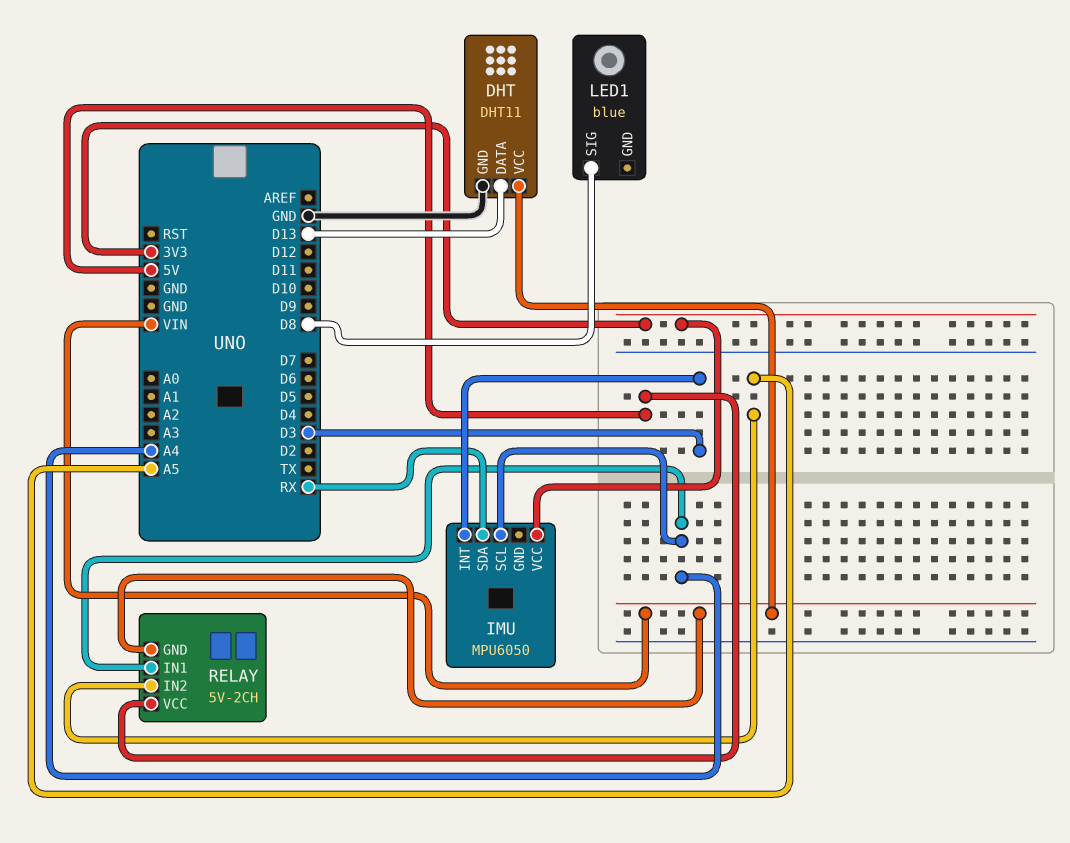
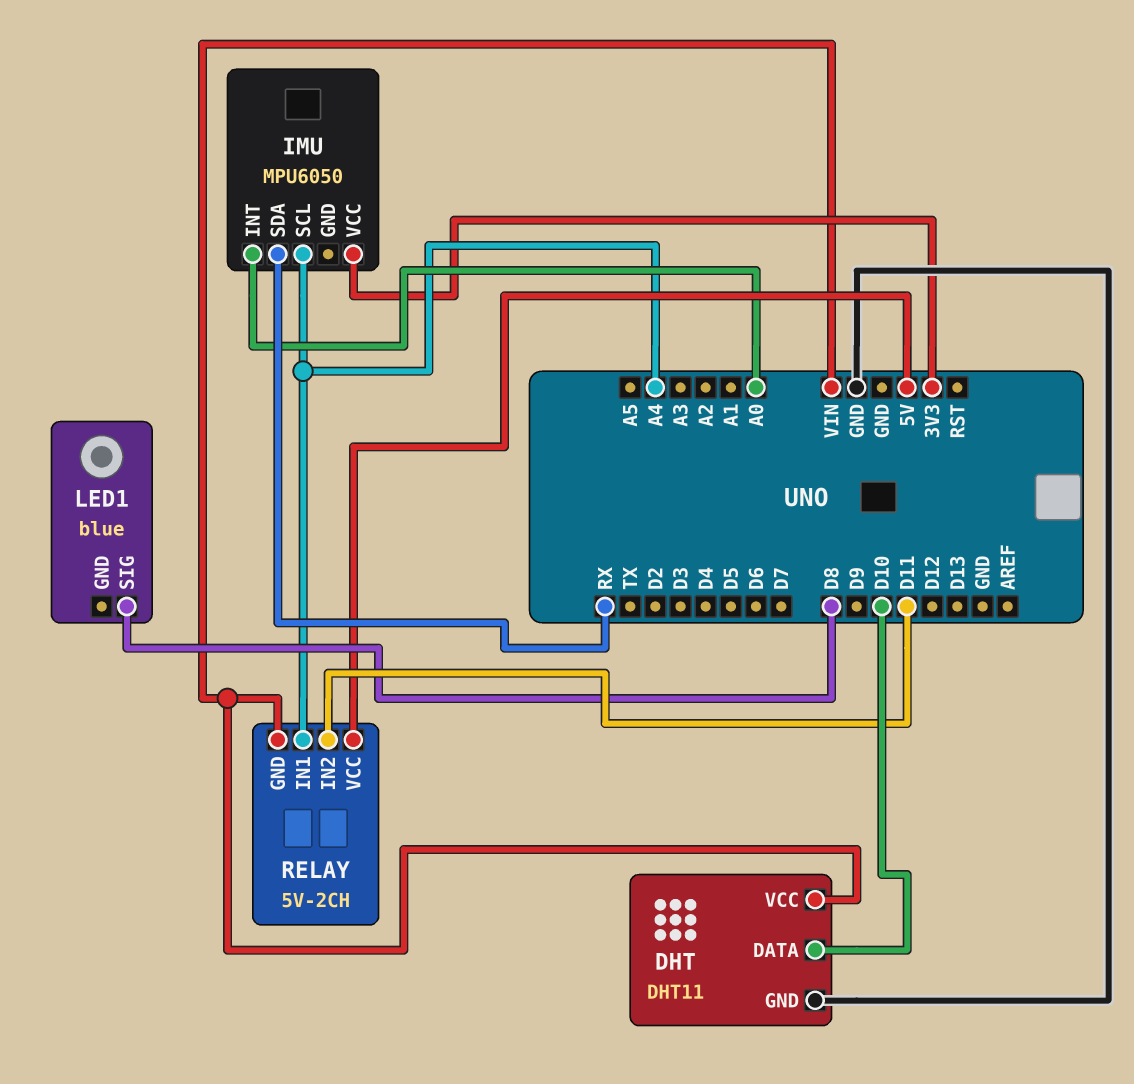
DHT pin DATA: D13 -> D10
IMU pin INT: D3 -> A0
RELAY pin IN2: A5 -> D11

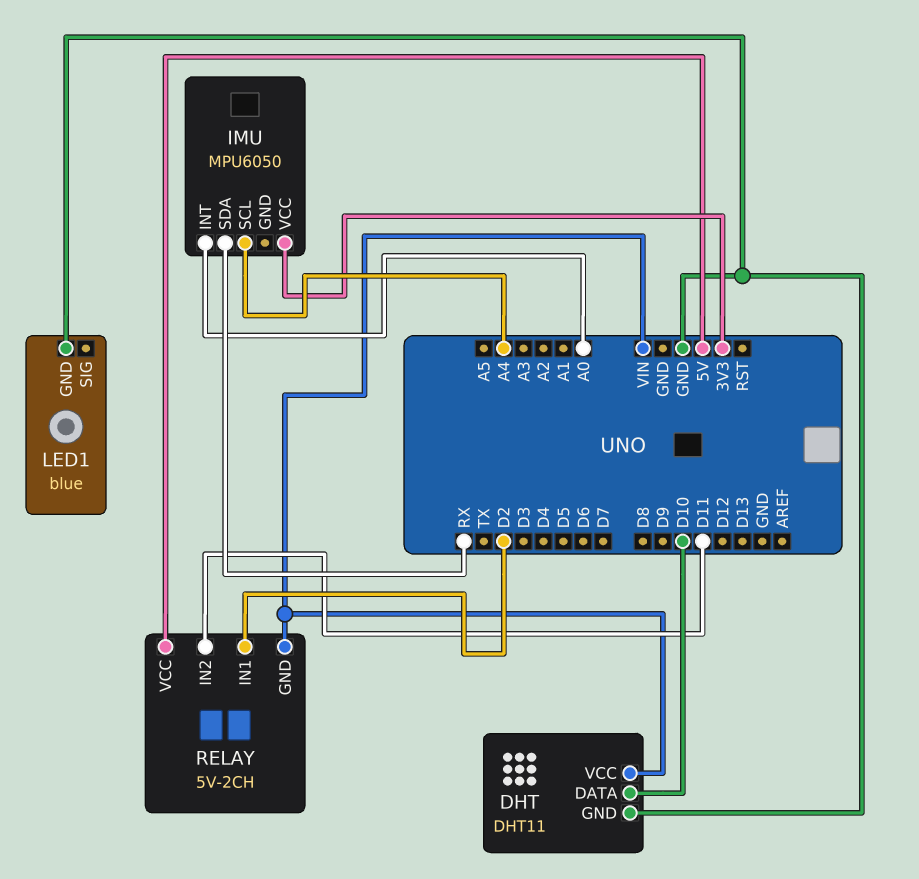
LED1 pin GND: none -> GND
LED1 pin SIG: D8 -> none
RELAY pin IN1: A4 -> D2

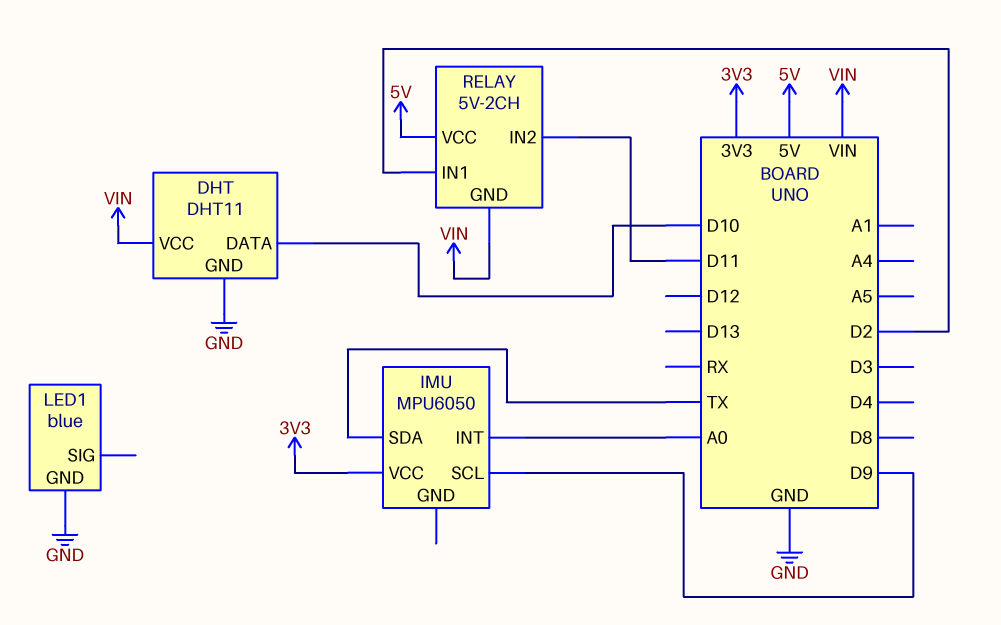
IMU pin SCL: A4 -> D9
IMU pin SDA: RX -> TX

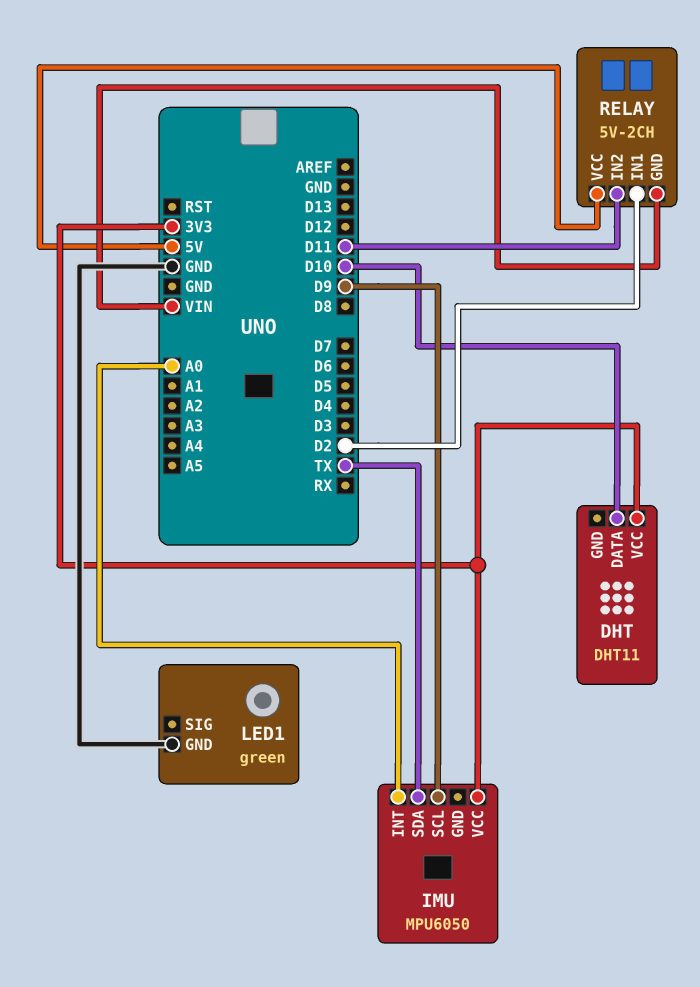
DHT pin GND: GND -> none
DHT pin VCC: VIN -> 3V3
LED1: blue -> green

